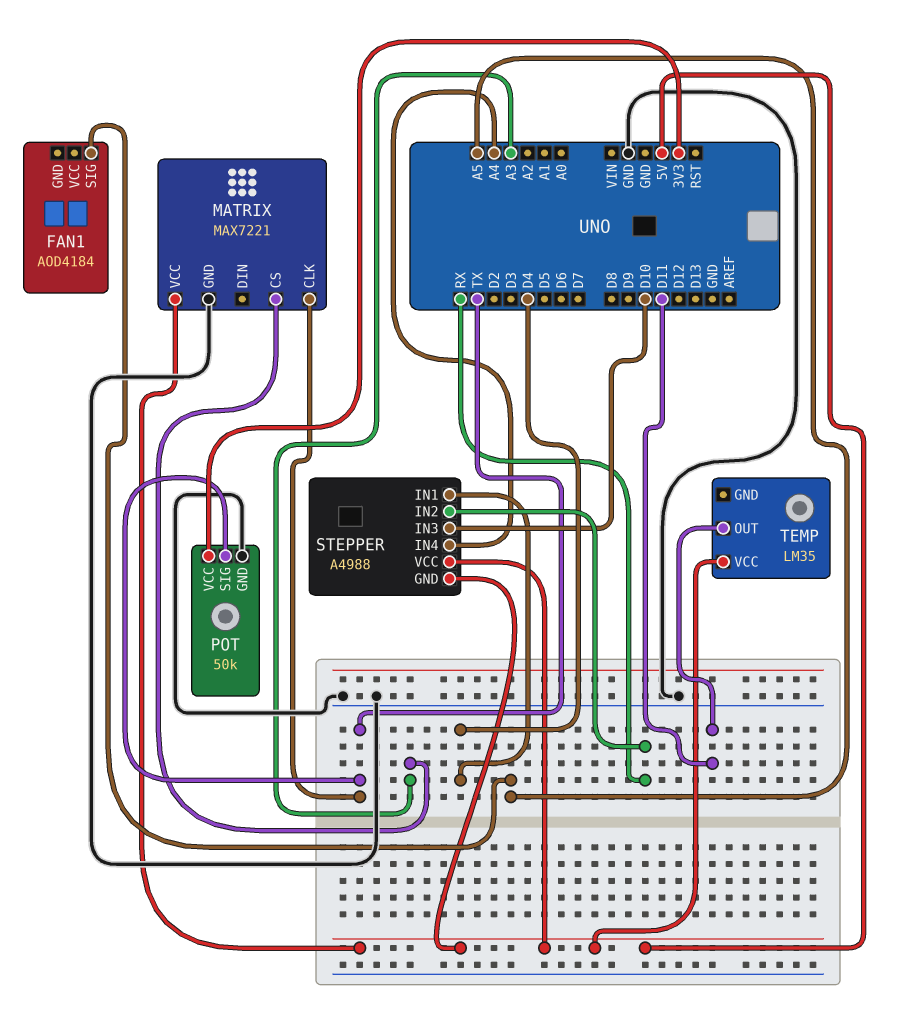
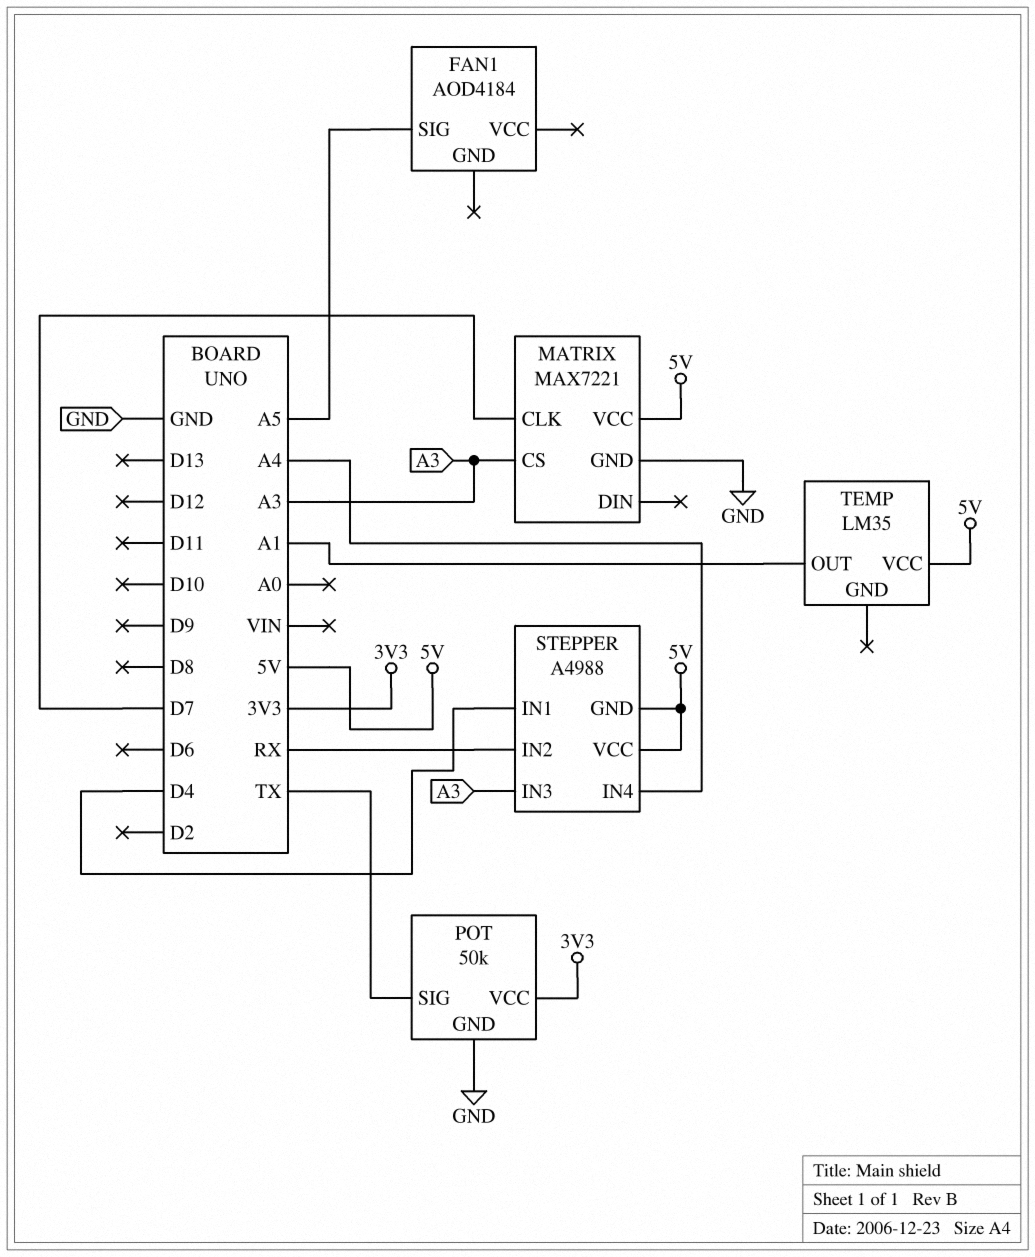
MATRIX pin CLK: TX -> D7
STEPPER pin IN3: D10 -> A3
TEMP pin OUT: D11 -> A1

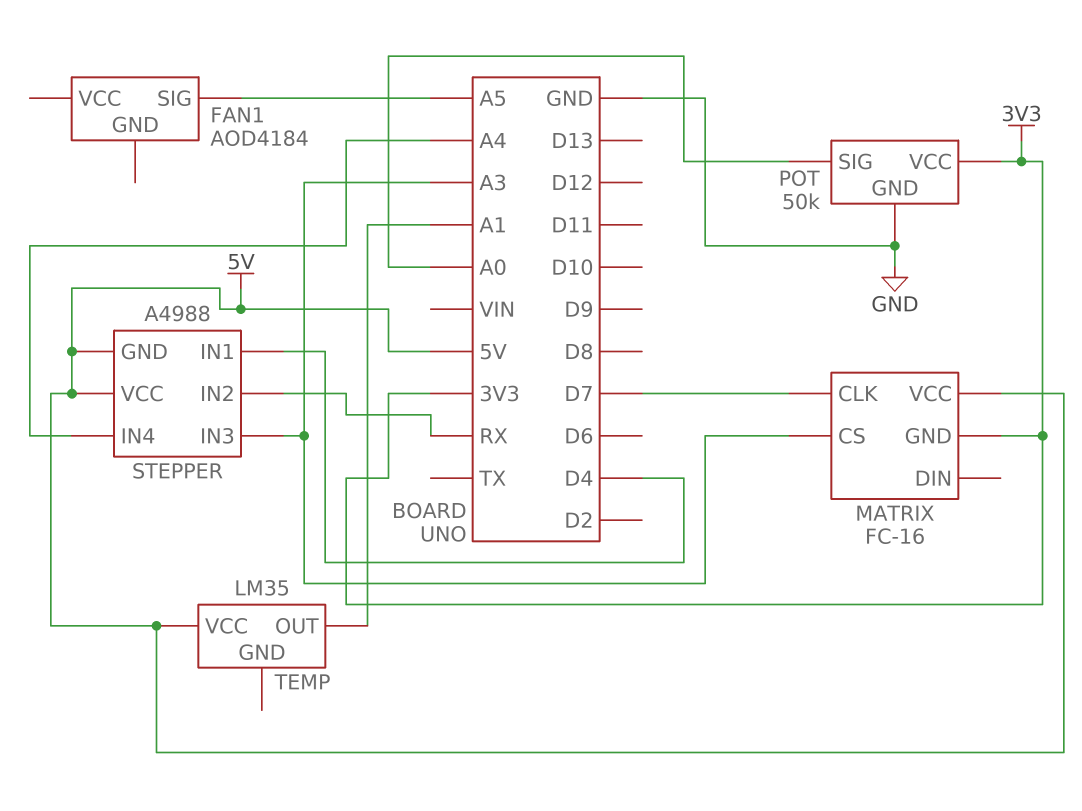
MATRIX: MAX7221 -> FC-16
MATRIX pin GND: GND -> 3V3
POT pin SIG: TX -> A0

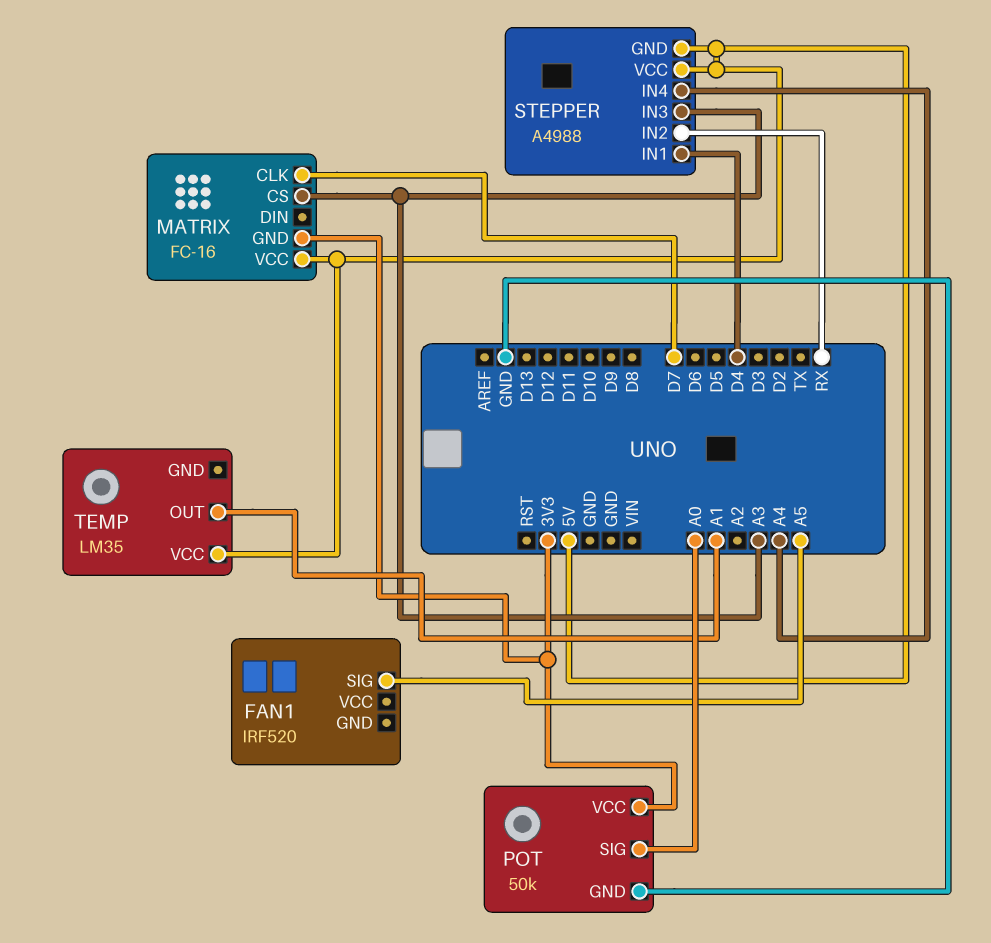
FAN1: AOD4184 -> IRF520

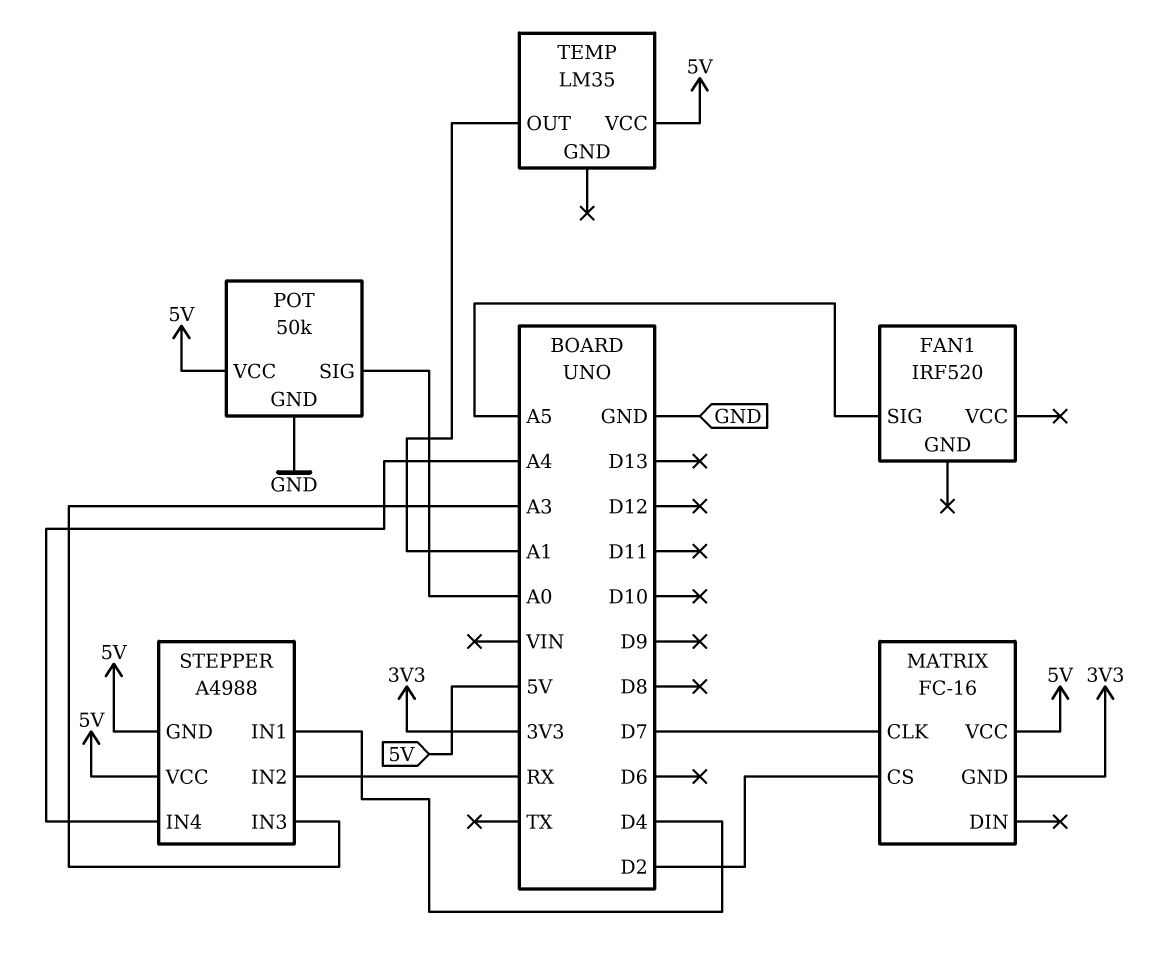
MATRIX pin CS: A3 -> D2
POT pin VCC: 3V3 -> 5V

